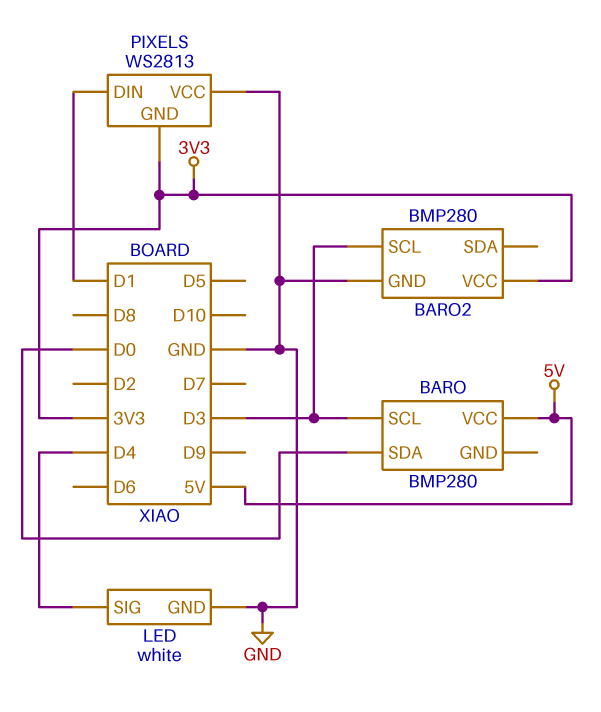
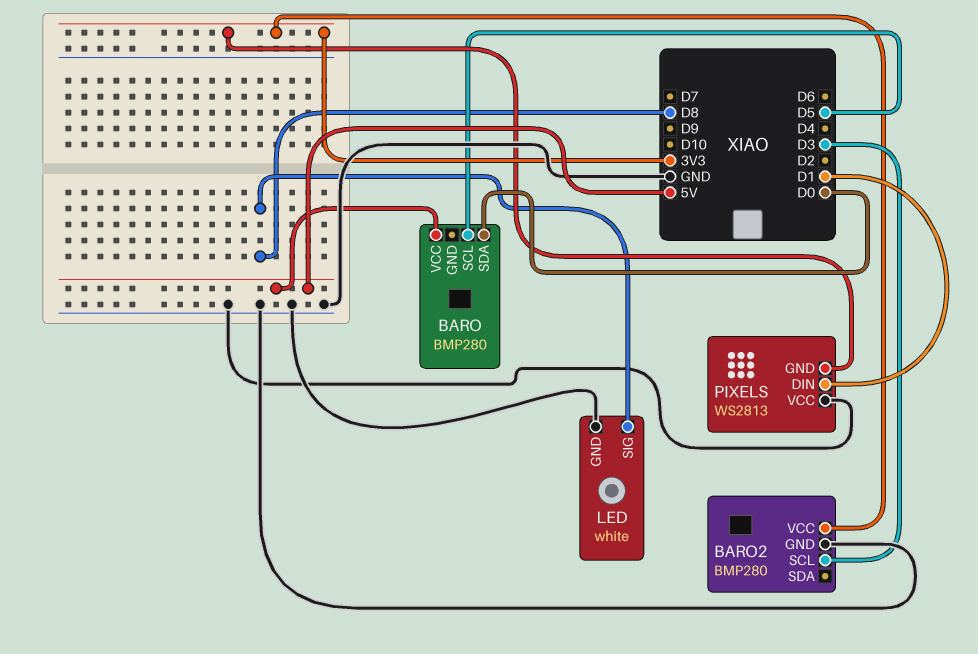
BARO pin SCL: D3 -> D5
LED pin SIG: D4 -> D8

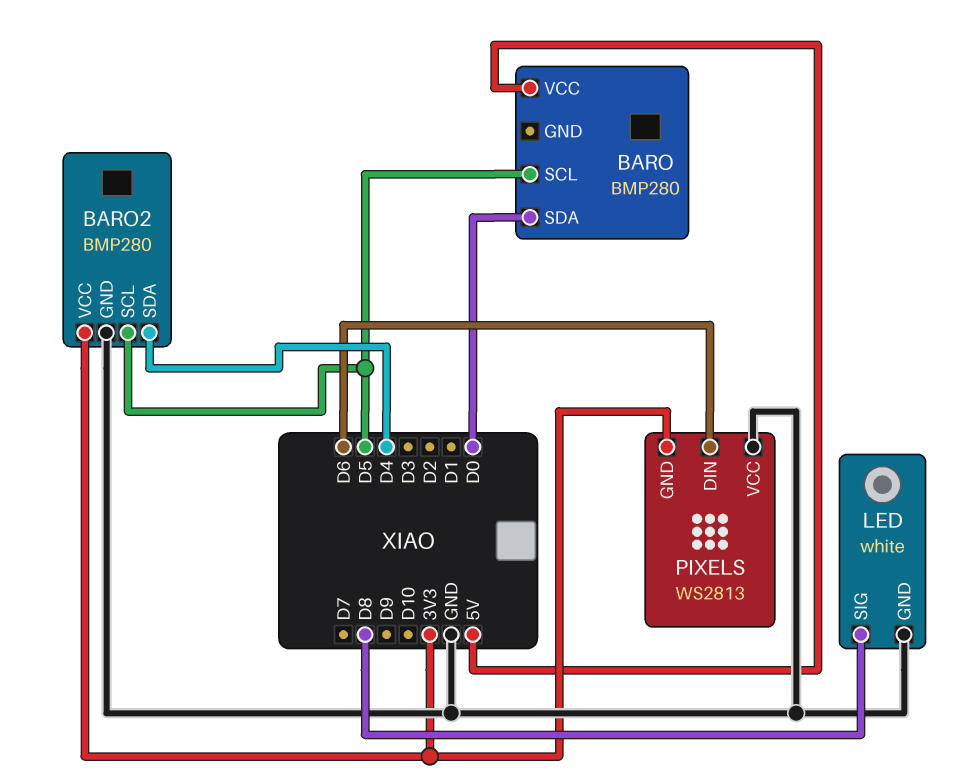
BARO2 pin SCL: D3 -> D5
BARO2 pin SDA: none -> D4
PIXELS pin DIN: D1 -> D6

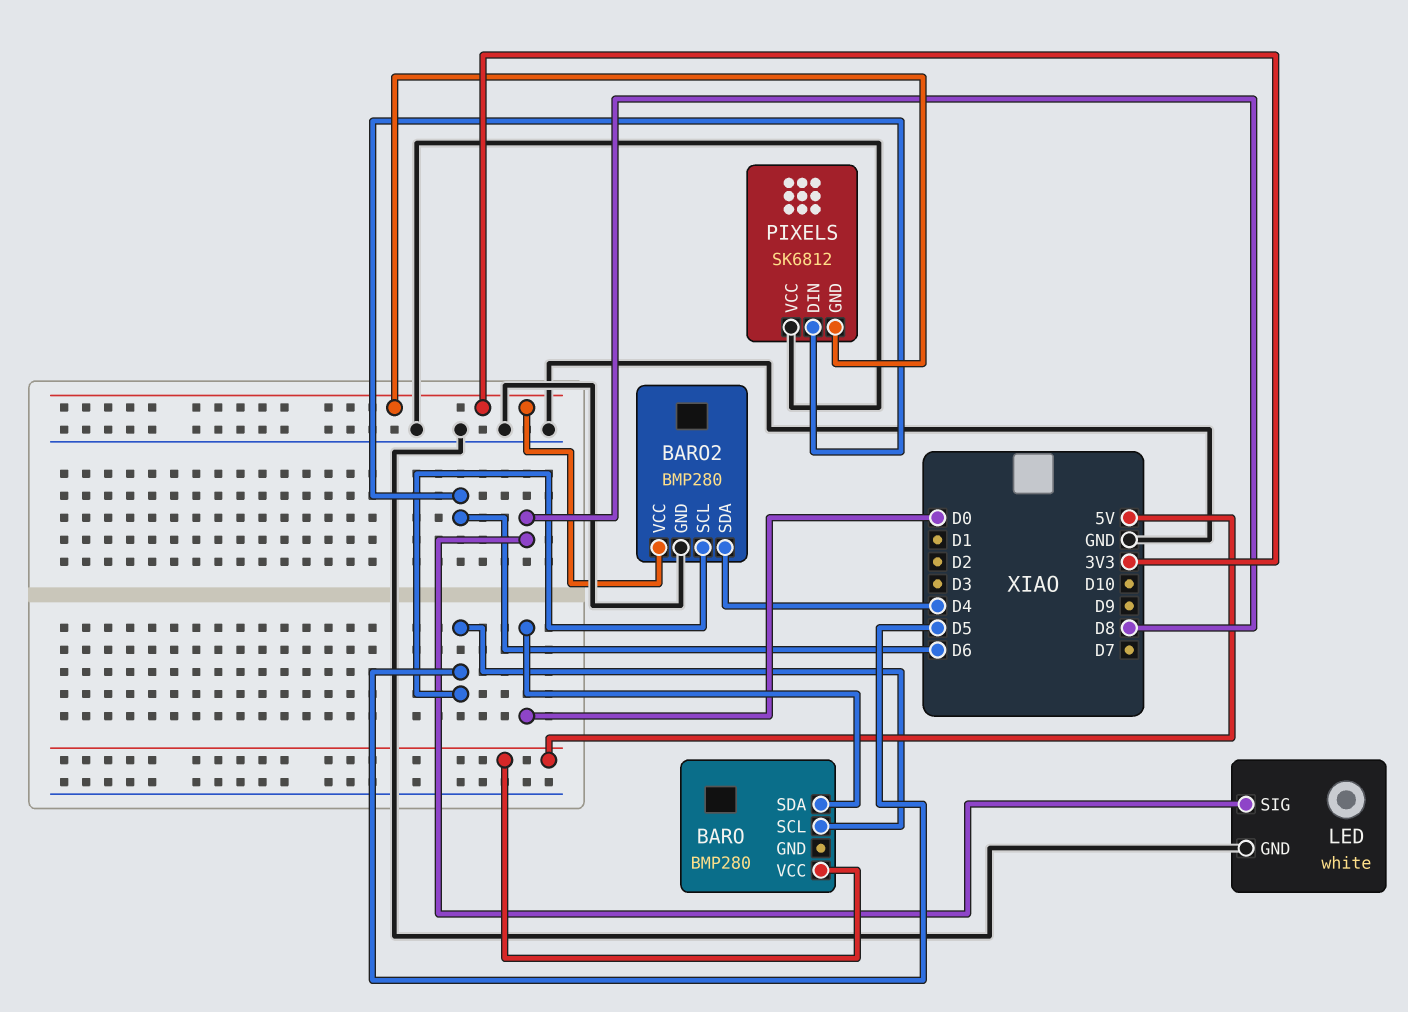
PIXELS: WS2813 -> SK6812

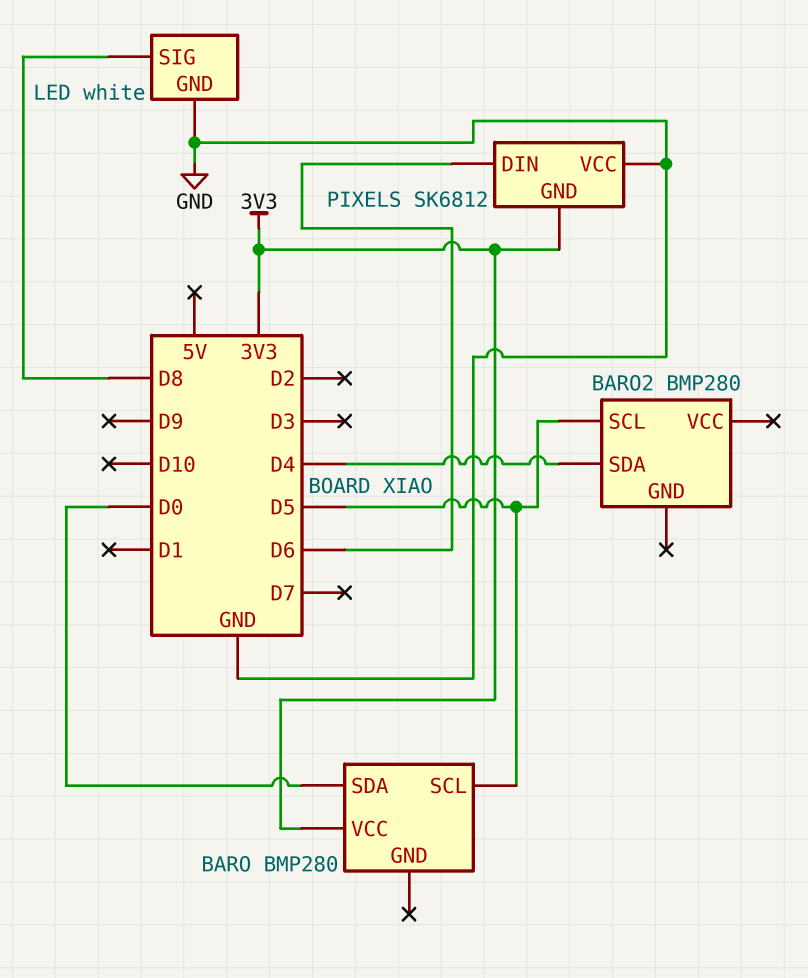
BARO pin VCC: 5V -> 3V3
BARO2 pin GND: GND -> none
BARO2 pin VCC: 3V3 -> none

